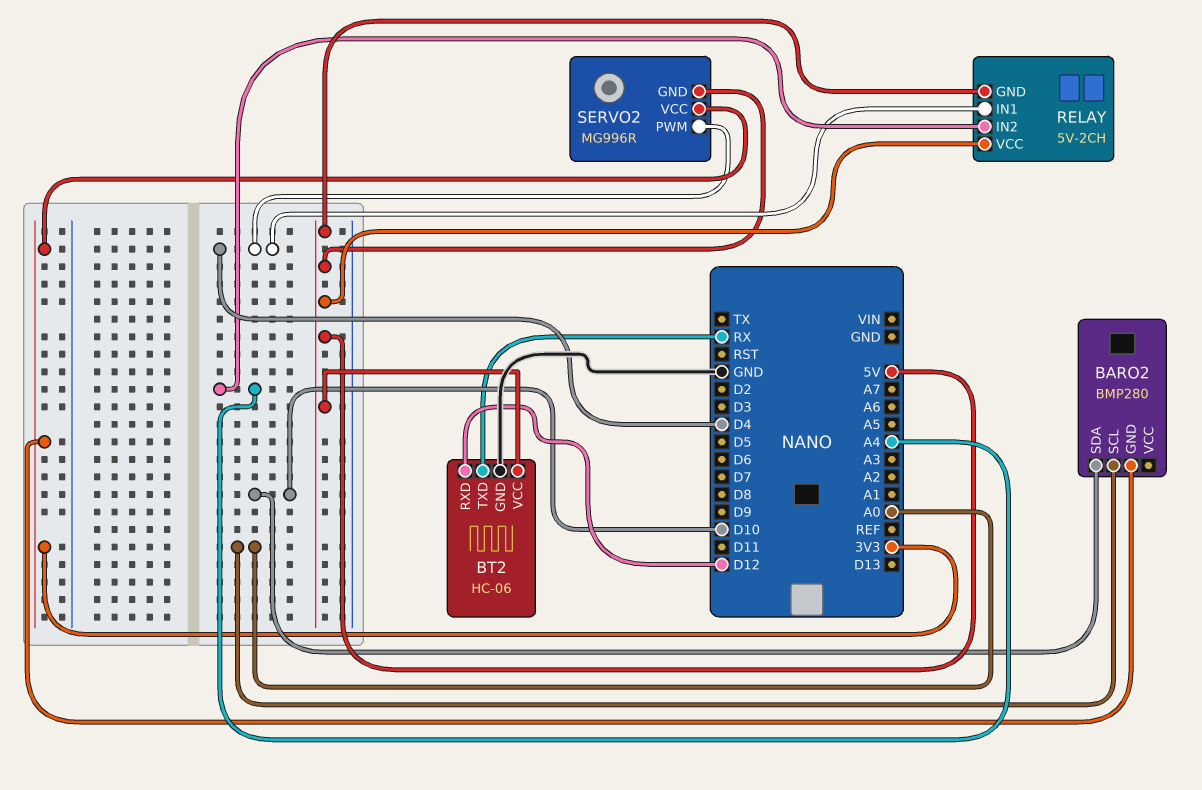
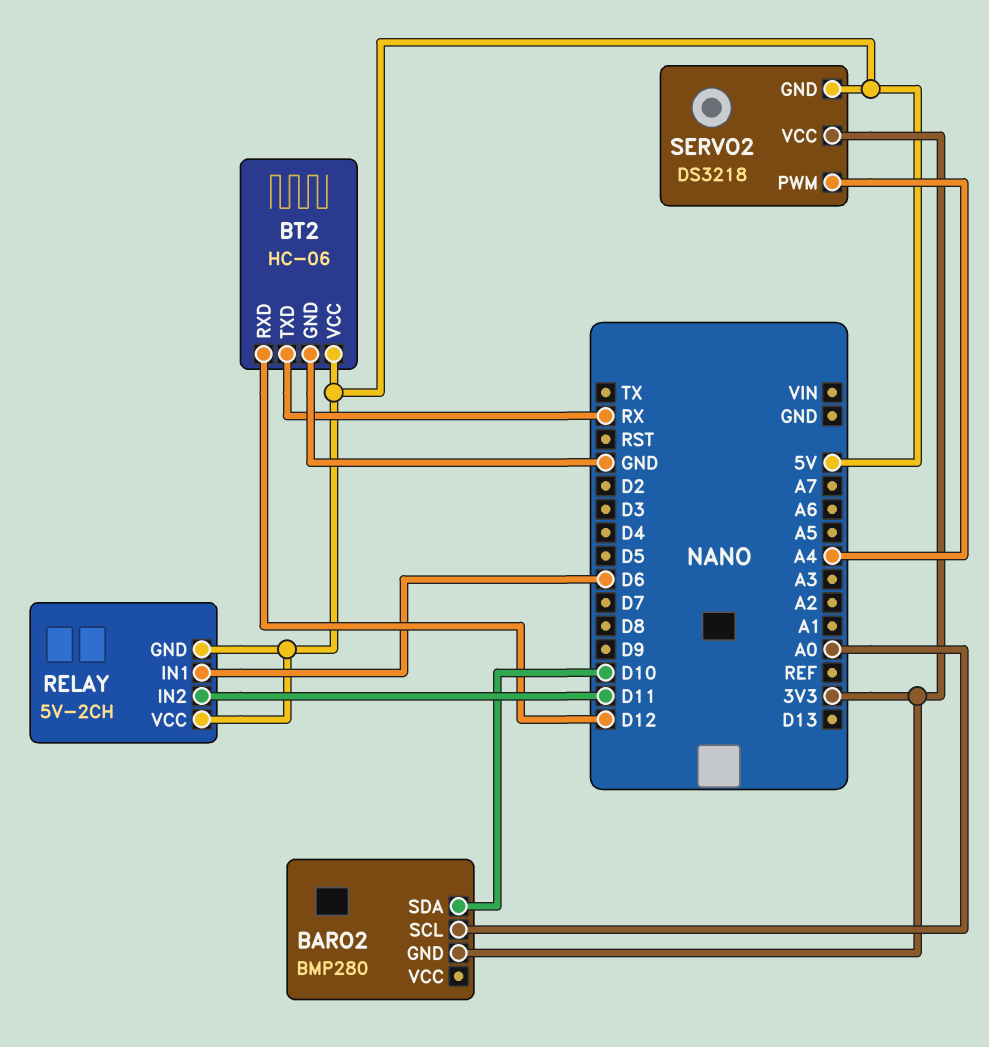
RELAY pin IN1: D4 -> D6
RELAY pin IN2: A4 -> D11
SERVO2: MG996R -> DS3218
SERVO2 pin PWM: D4 -> A4

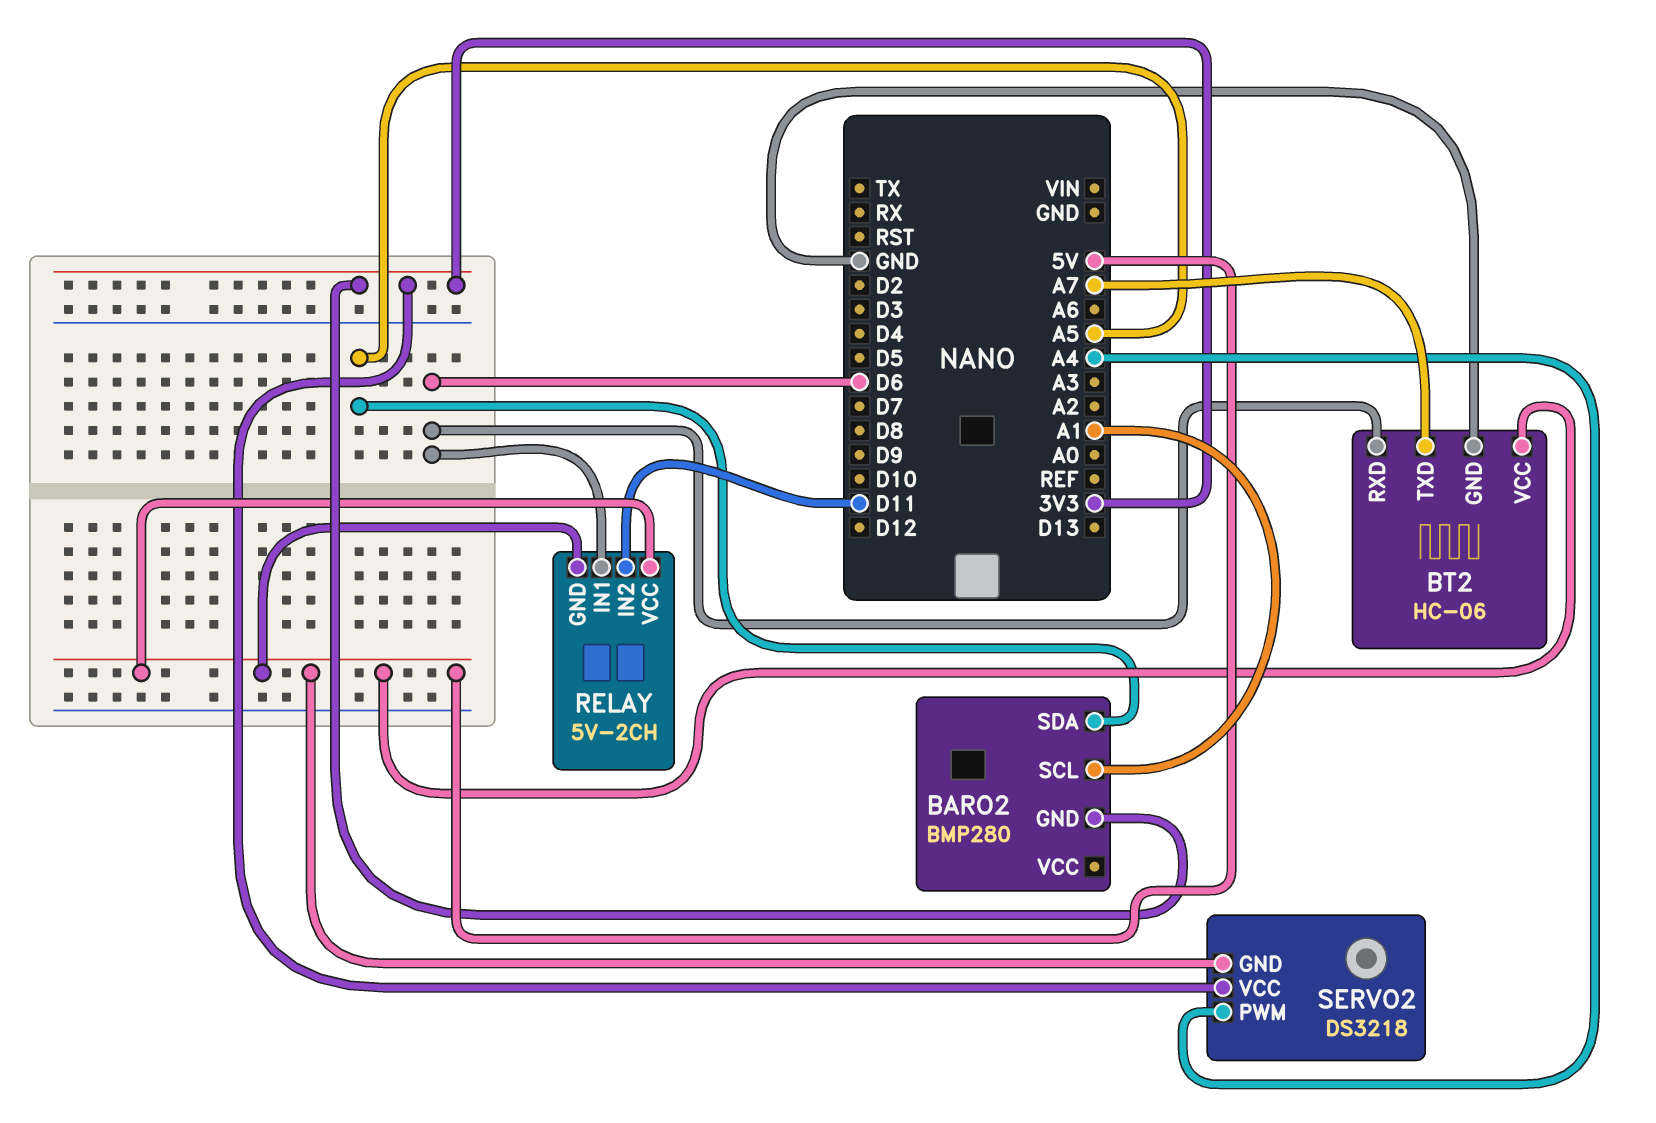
BARO2 pin SCL: A0 -> A1
BARO2 pin SDA: D10 -> A5
BT2 pin RXD: D12 -> D6
BT2 pin TXD: RX -> A7

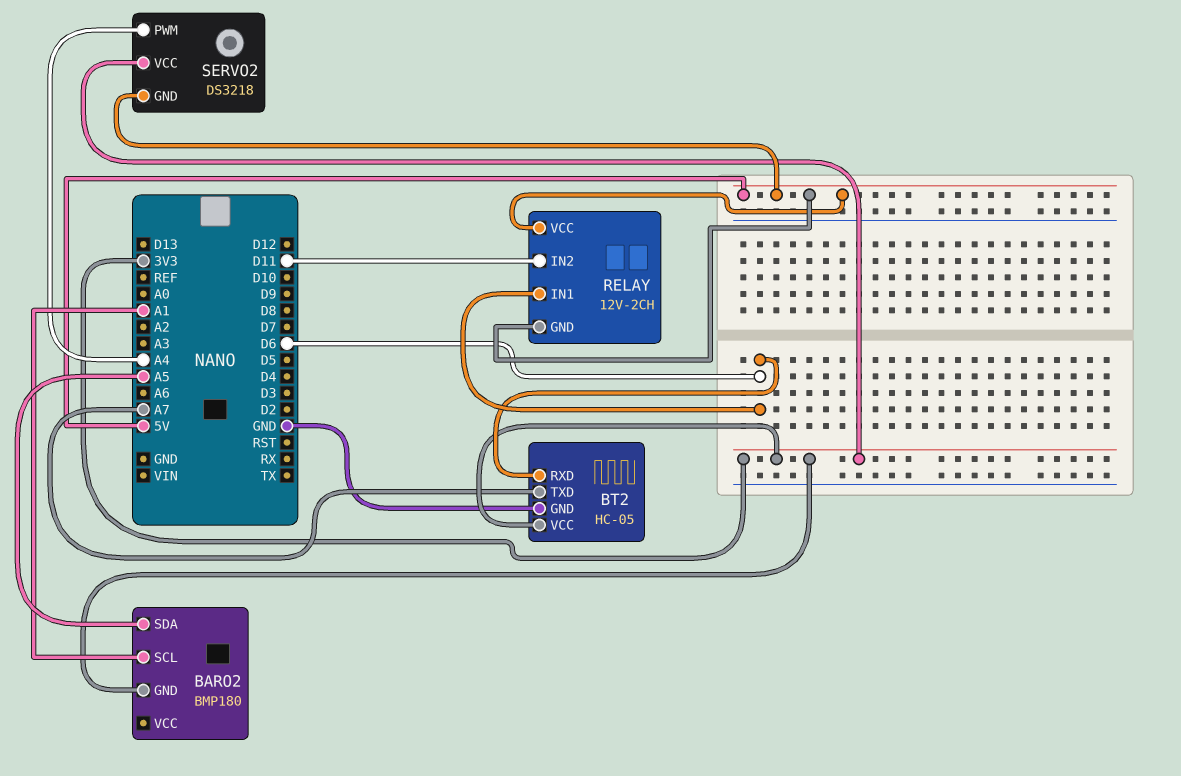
BARO2: BMP280 -> BMP180
BT2: HC-06 -> HC-05
BT2 pin VCC: 5V -> 3V3
RELAY: 5V-2CH -> 12V-2CH

